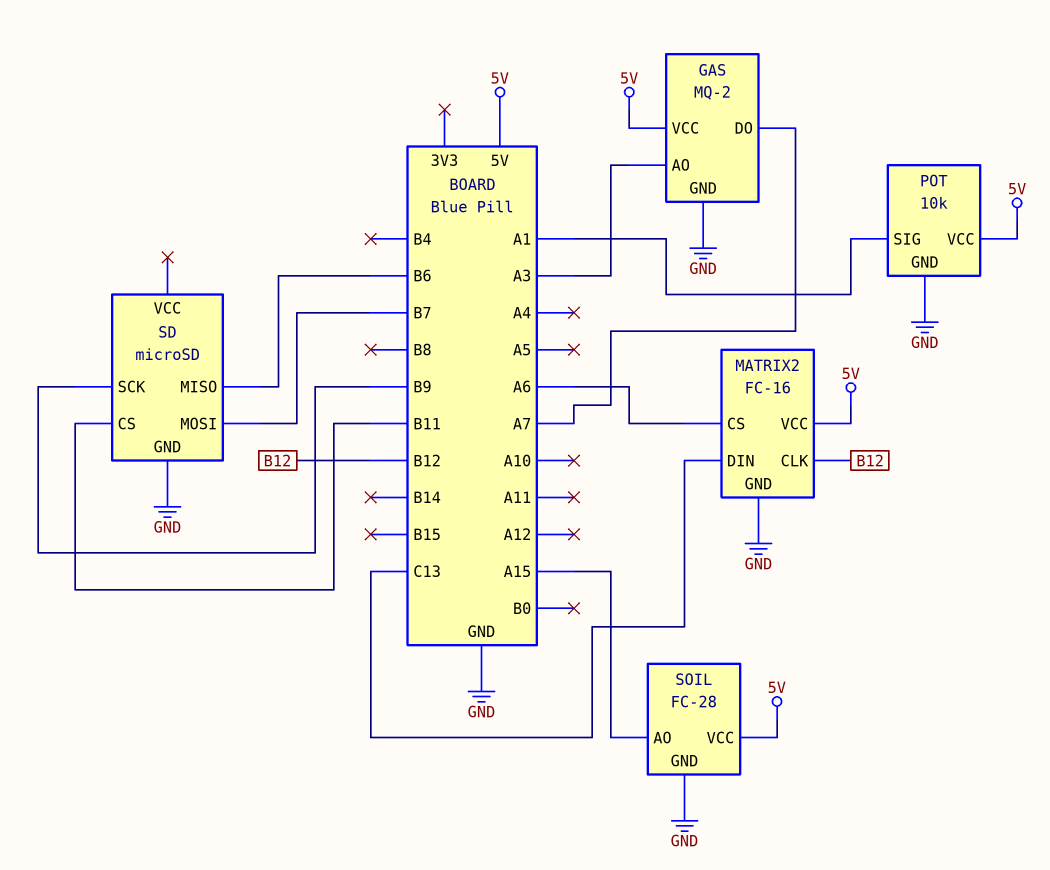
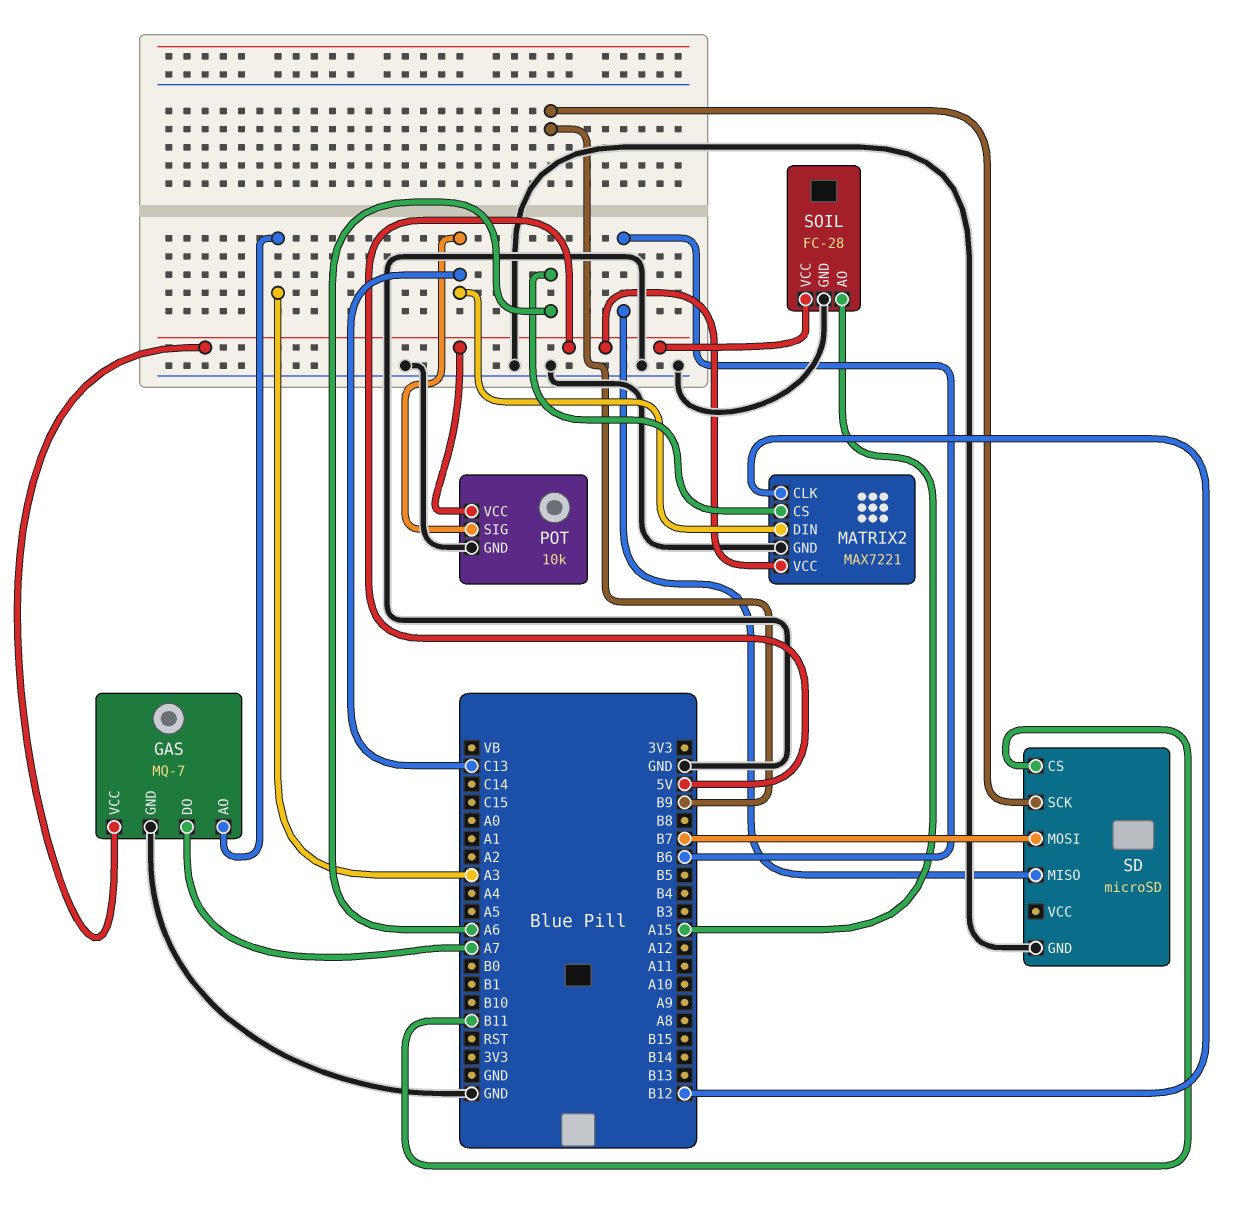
GAS: MQ-2 -> MQ-7
MATRIX2: FC-16 -> MAX7221
POT pin SIG: A1 -> C13

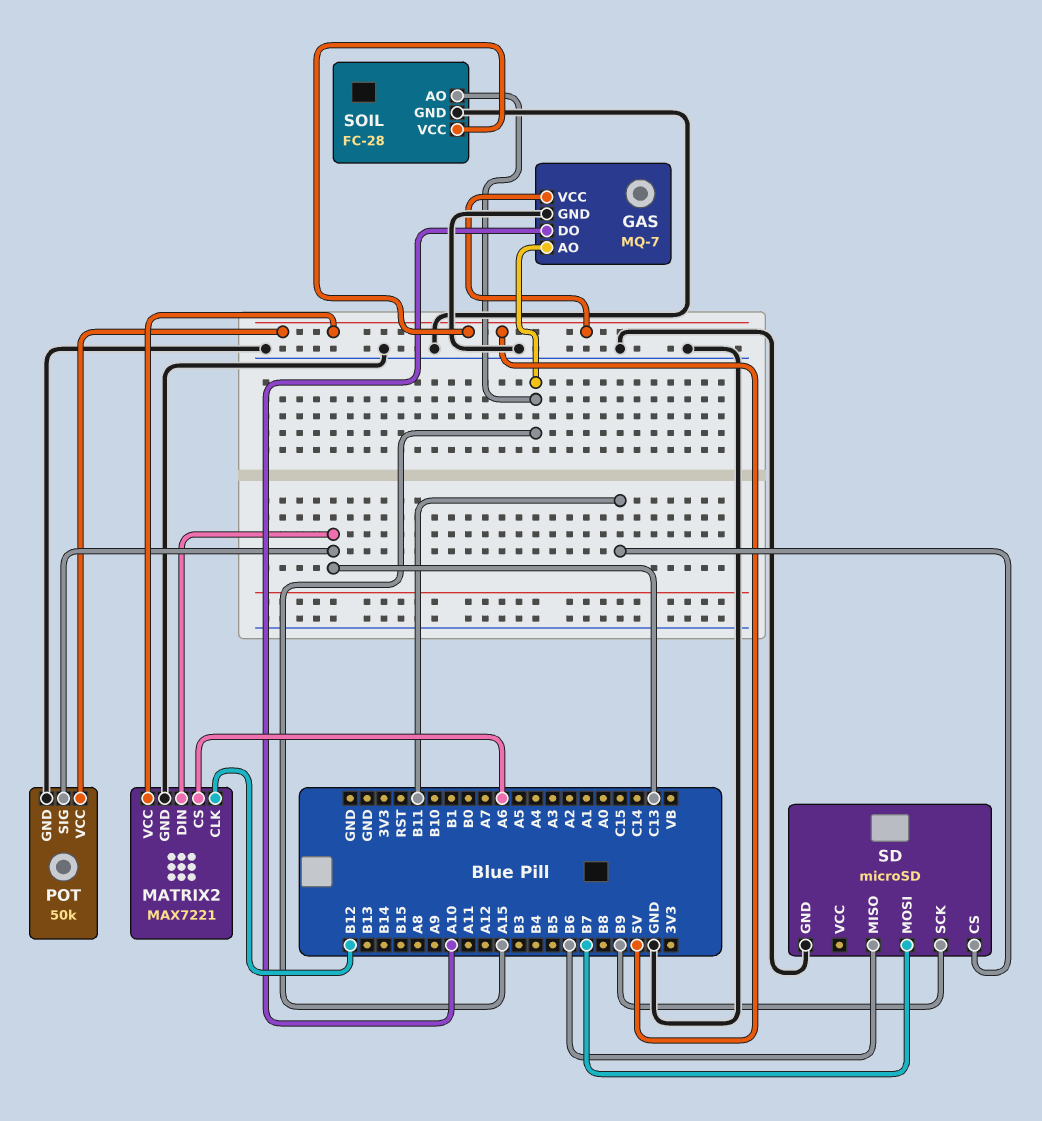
GAS pin AO: A3 -> A15
GAS pin DO: A7 -> A10
POT: 10k -> 50k

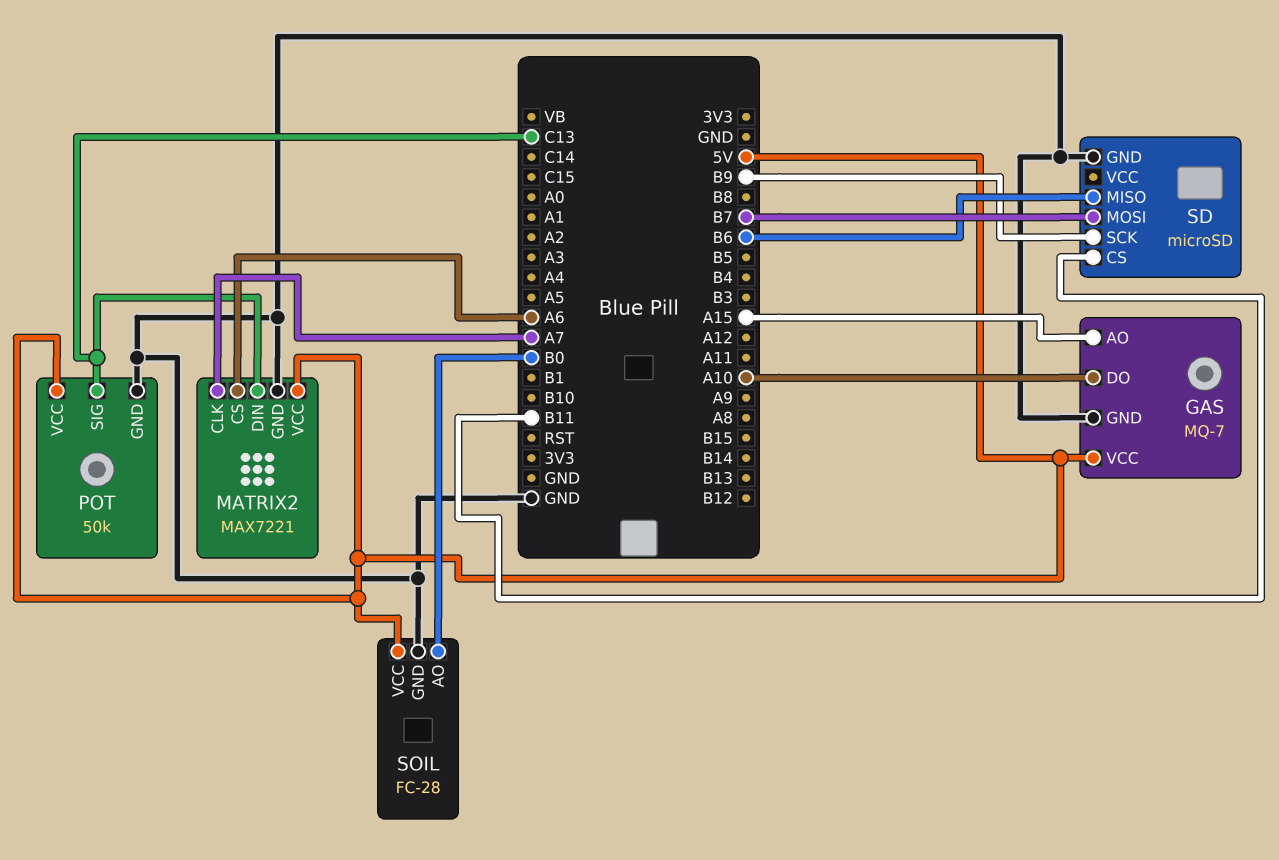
MATRIX2 pin CLK: B12 -> A7
SOIL pin AO: A15 -> B0

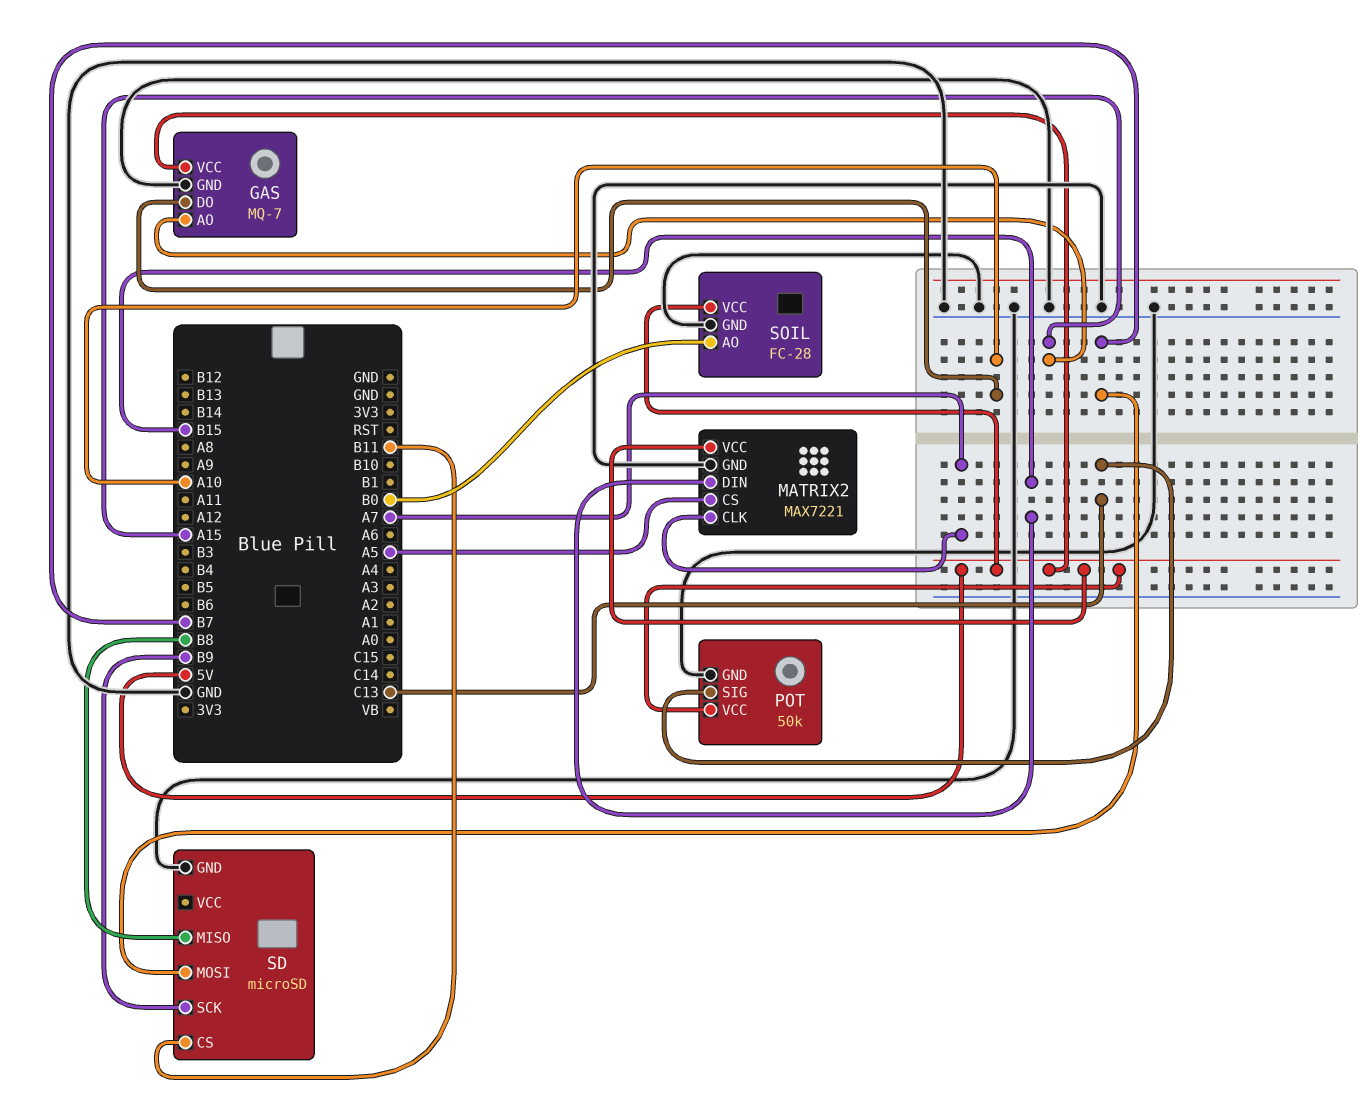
MATRIX2 pin CS: A6 -> A5
MATRIX2 pin DIN: C13 -> B15
SD pin MISO: B6 -> B8

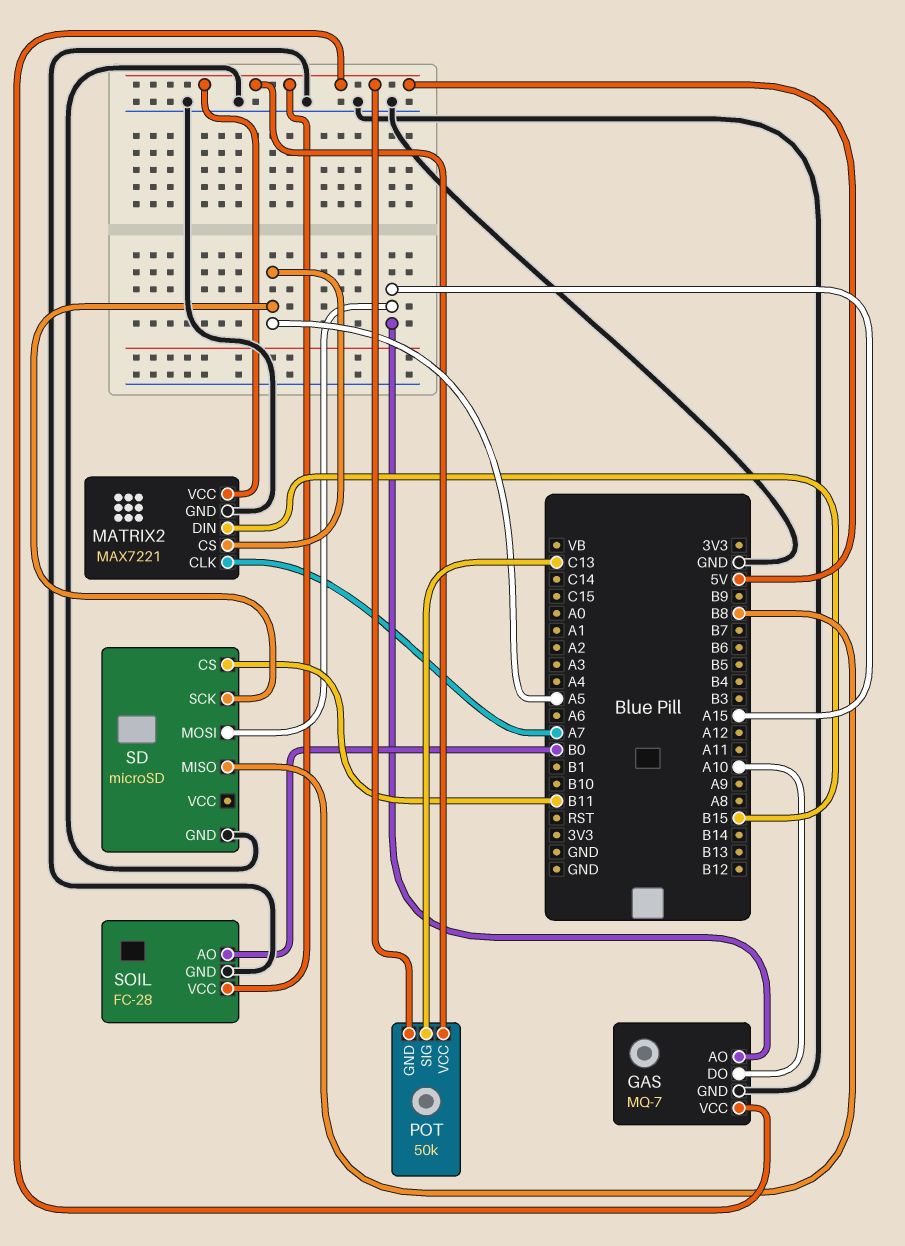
POT pin GND: GND -> 5V
SD pin MOSI: B7 -> A15
SD pin SCK: B9 -> A5

